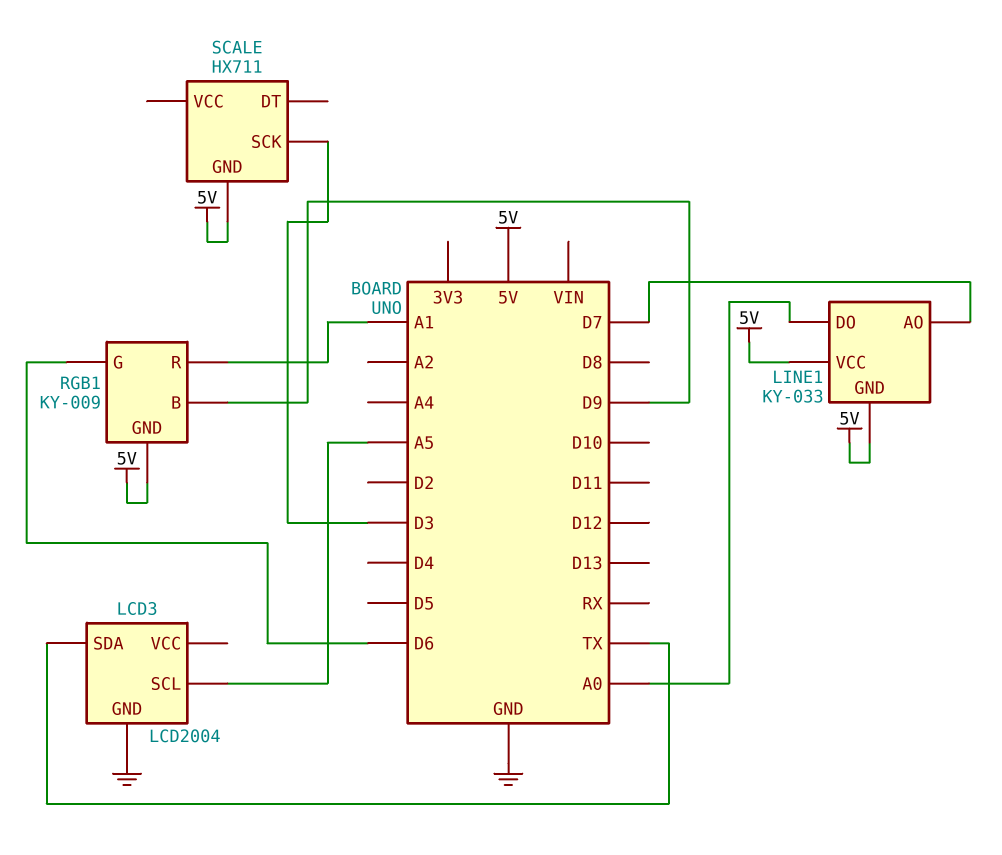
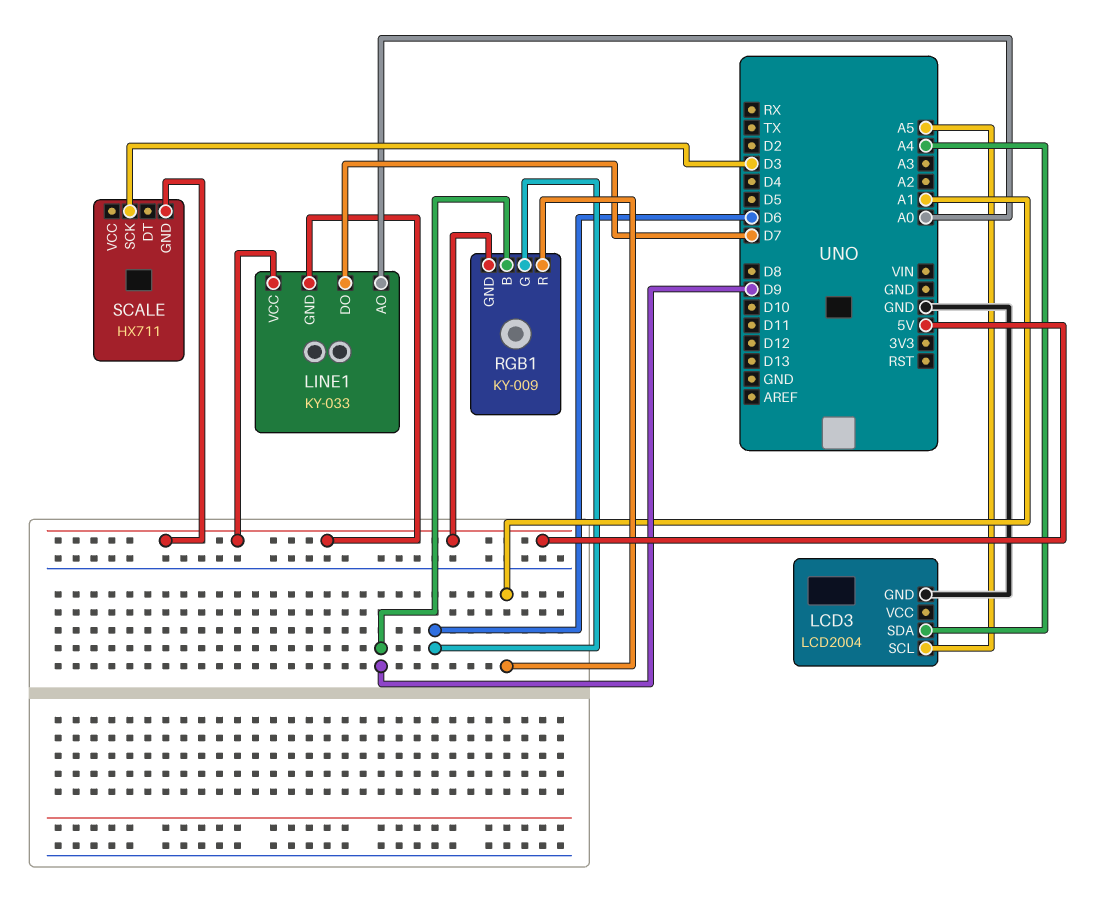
LCD3 pin SDA: TX -> A4
LINE1 pin AO: D7 -> A0
LINE1 pin DO: A0 -> D7

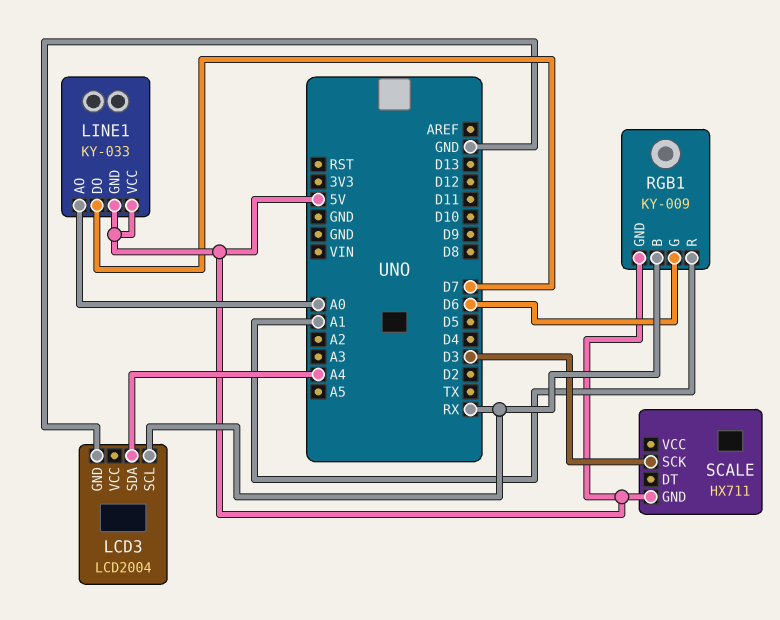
LCD3 pin SCL: A5 -> RX
RGB1 pin B: D9 -> RX

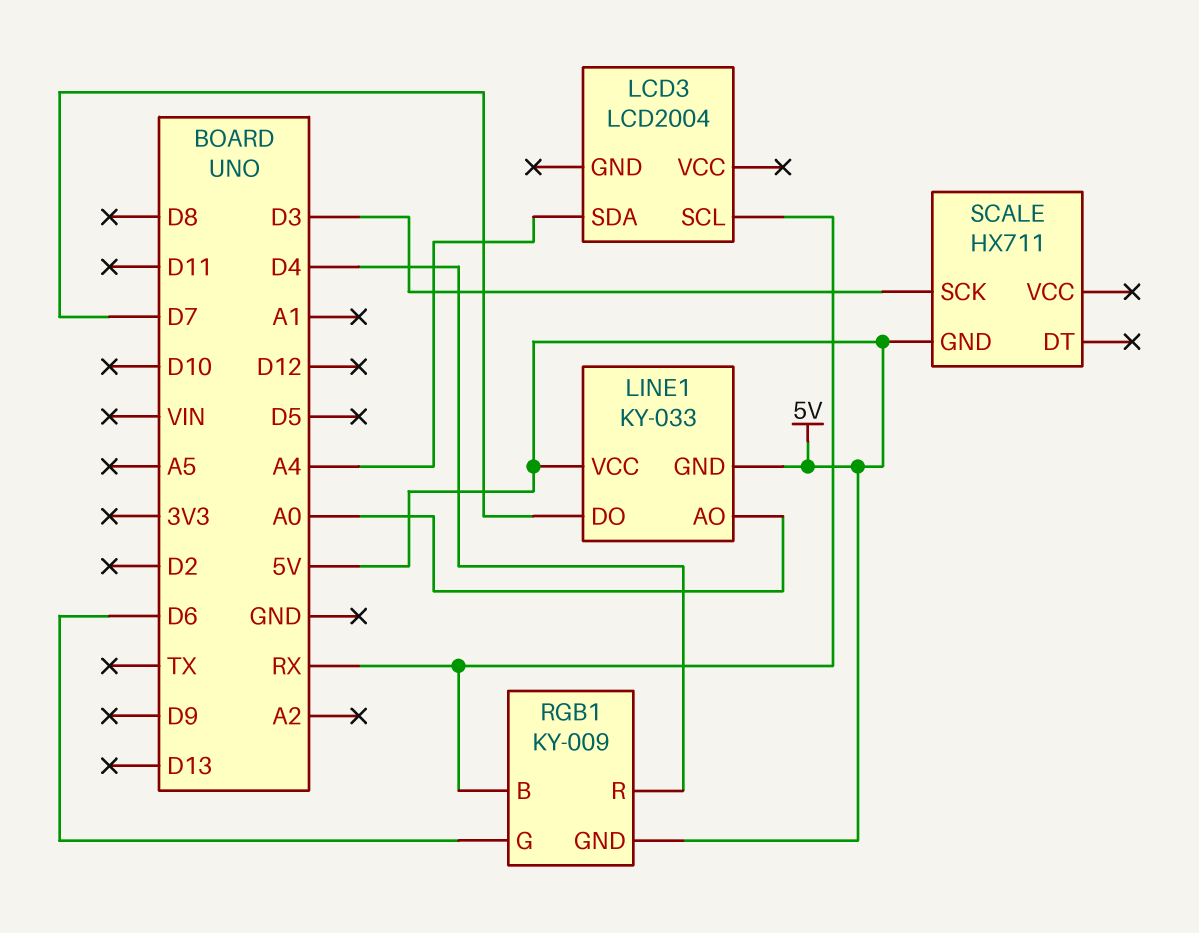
LCD3 pin GND: GND -> none
RGB1 pin R: A1 -> D4

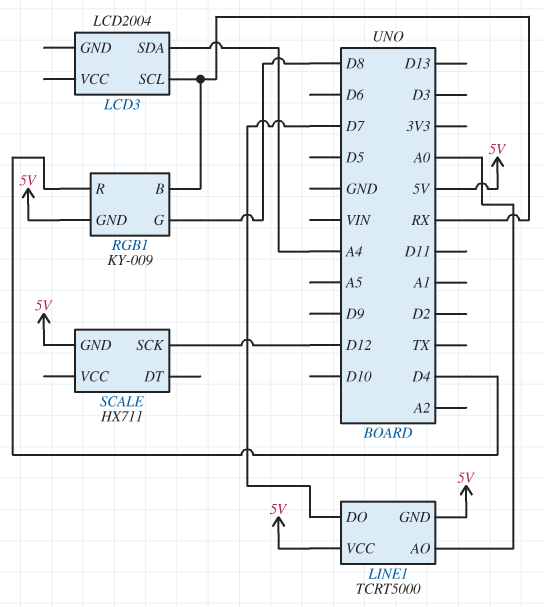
LINE1: KY-033 -> TCRT5000
RGB1 pin G: D6 -> D8
SCALE pin SCK: D3 -> D12

